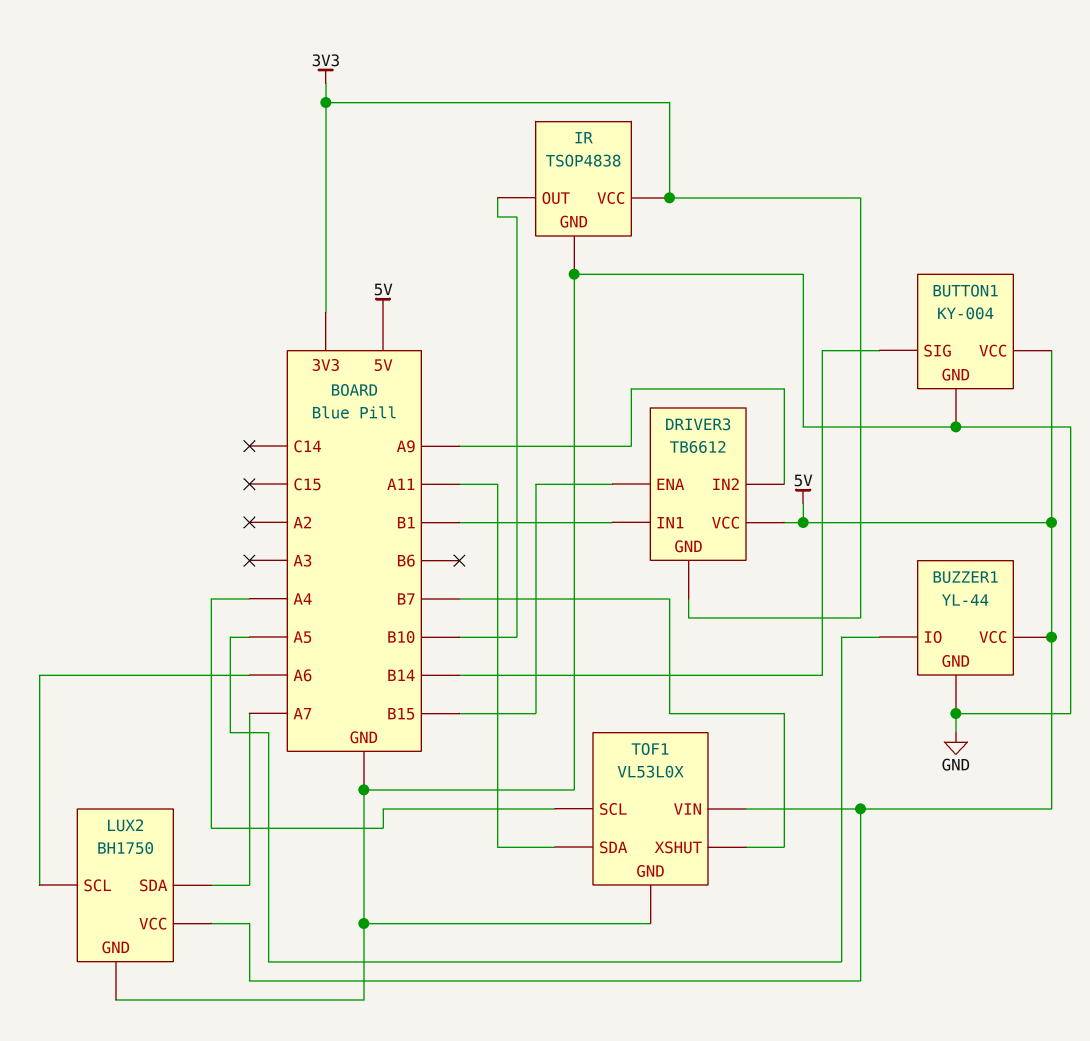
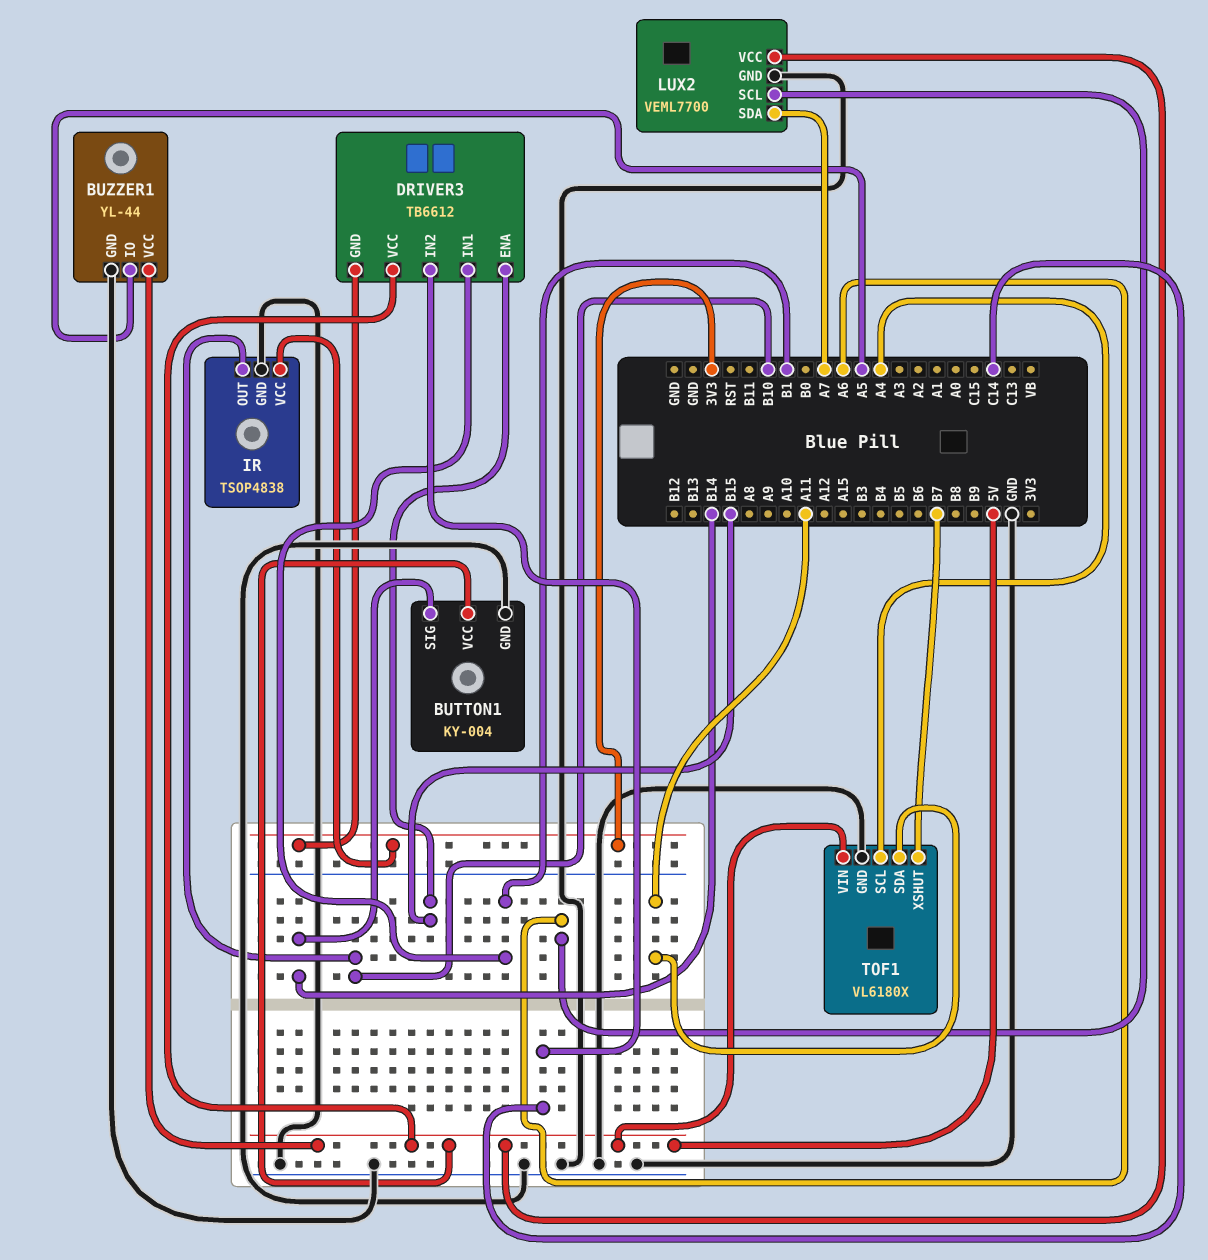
DRIVER3 pin IN2: A9 -> C14
LUX2: BH1750 -> VEML7700
TOF1: VL53L0X -> VL6180X

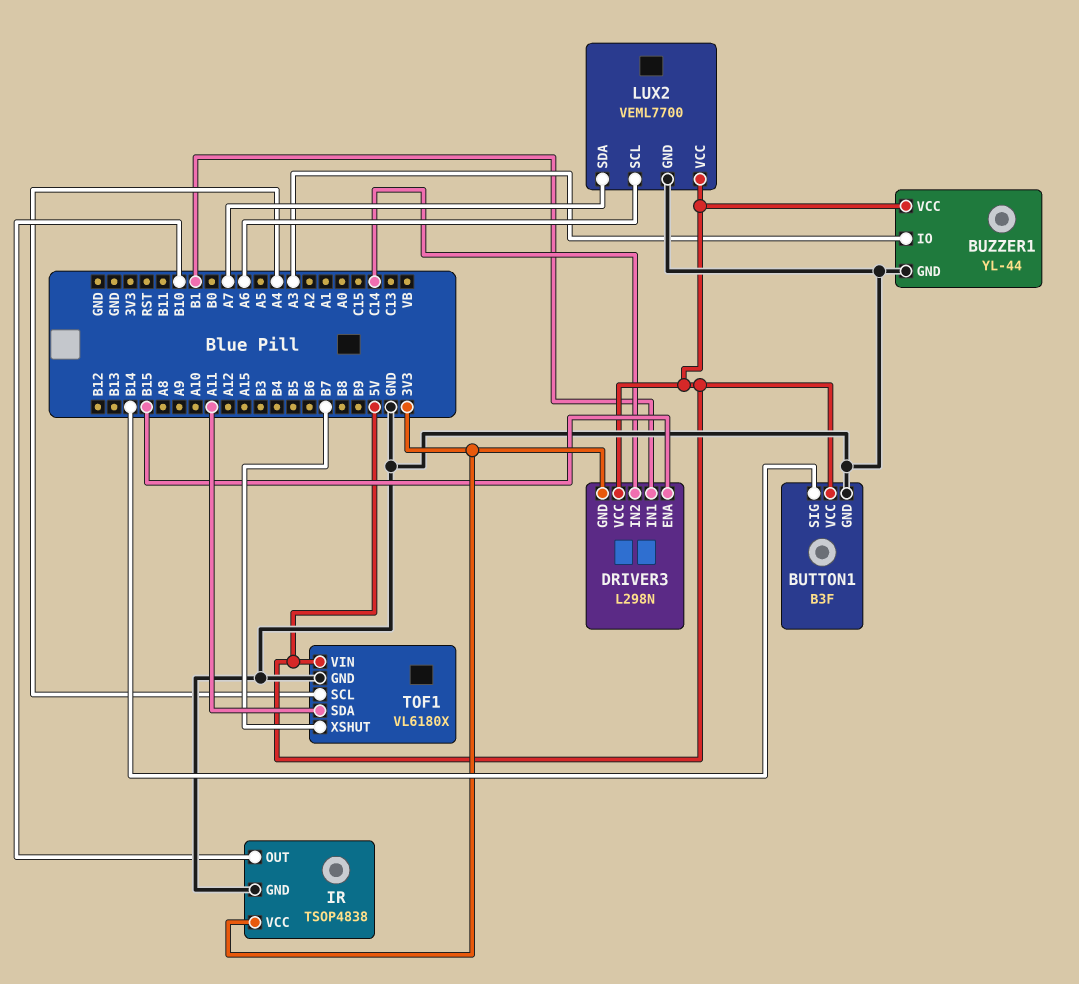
BUTTON1: KY-004 -> B3F
BUZZER1 pin IO: A5 -> A3
DRIVER3: TB6612 -> L298N

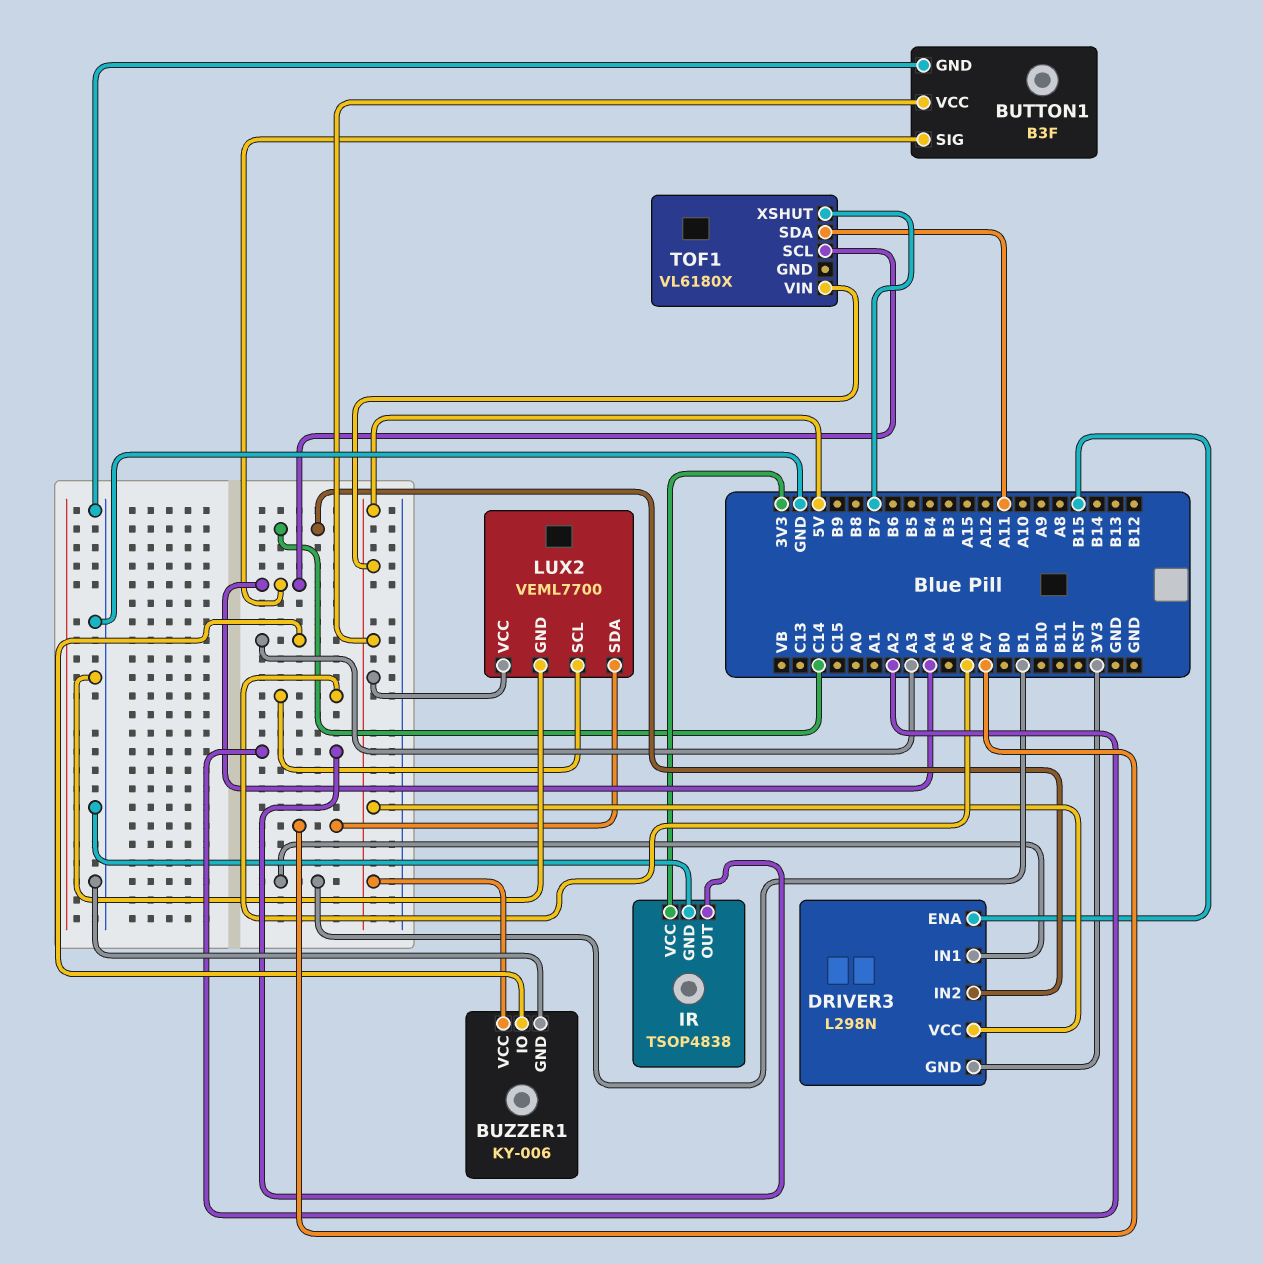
BUTTON1 pin SIG: B14 -> A4
BUZZER1: YL-44 -> KY-006
IR pin OUT: B10 -> A2
TOF1 pin GND: GND -> none

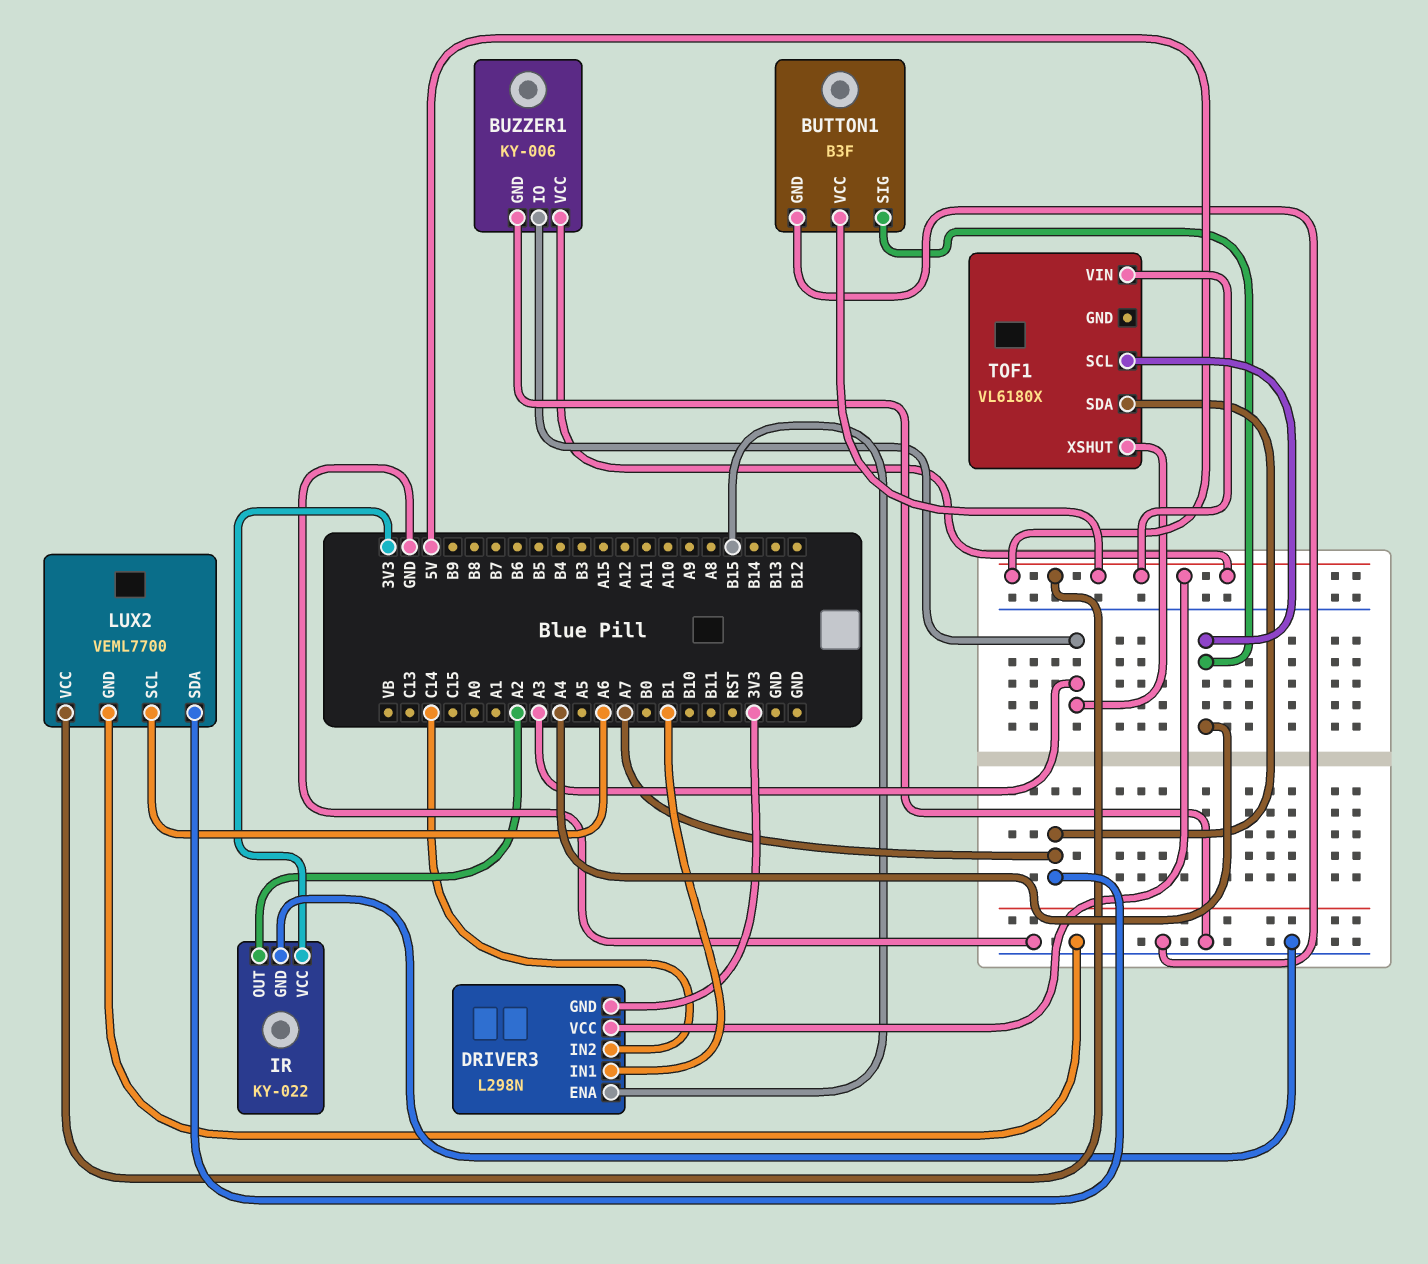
IR: TSOP4838 -> KY-022
TOF1 pin SDA: A11 -> A7
TOF1 pin XSHUT: B7 -> A3

